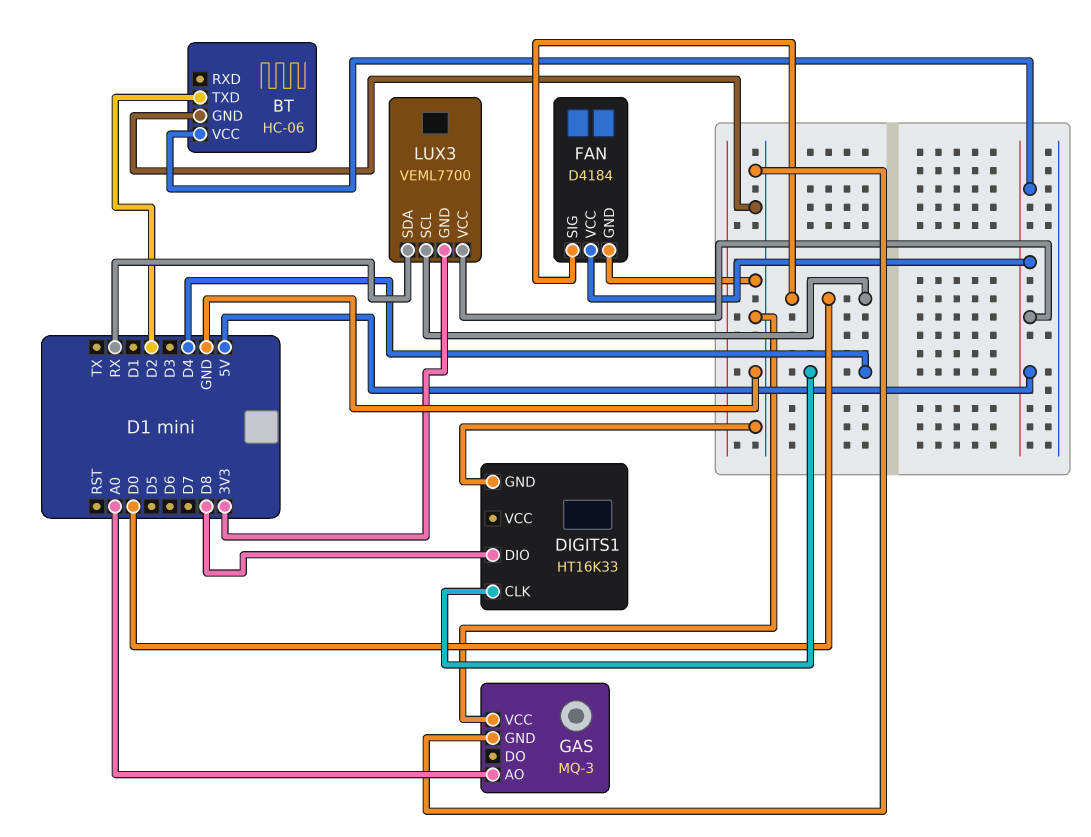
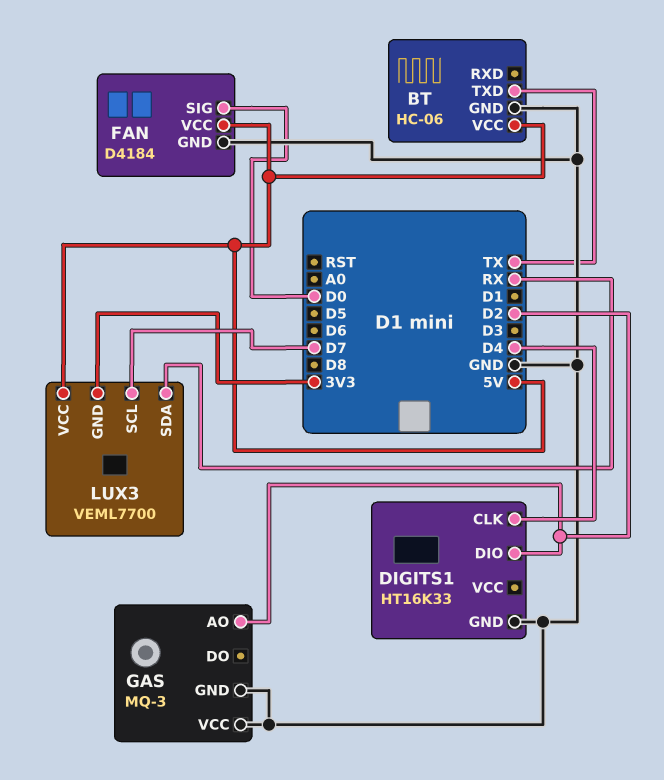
BT pin TXD: D2 -> TX
DIGITS1 pin DIO: D8 -> D2
GAS pin AO: A0 -> D2
LUX3 pin SCL: D0 -> D7

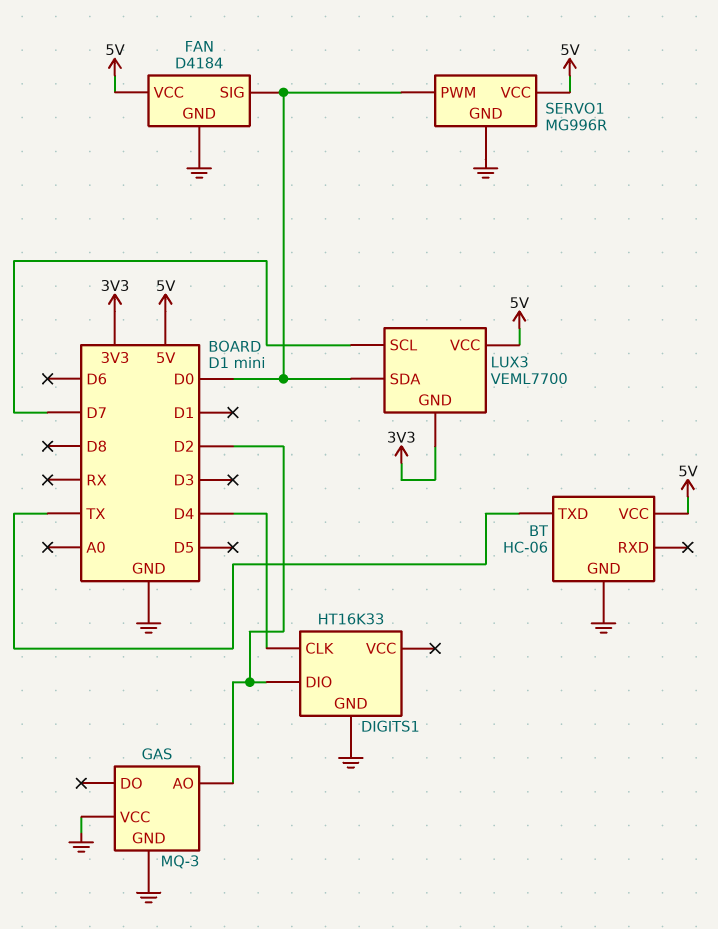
LUX3 pin SDA: RX -> D0
SERVO1: none -> MG996R
SERVO1 pin GND: none -> GND
SERVO1 pin PWM: none -> D0
SERVO1 pin VCC: none -> 5V

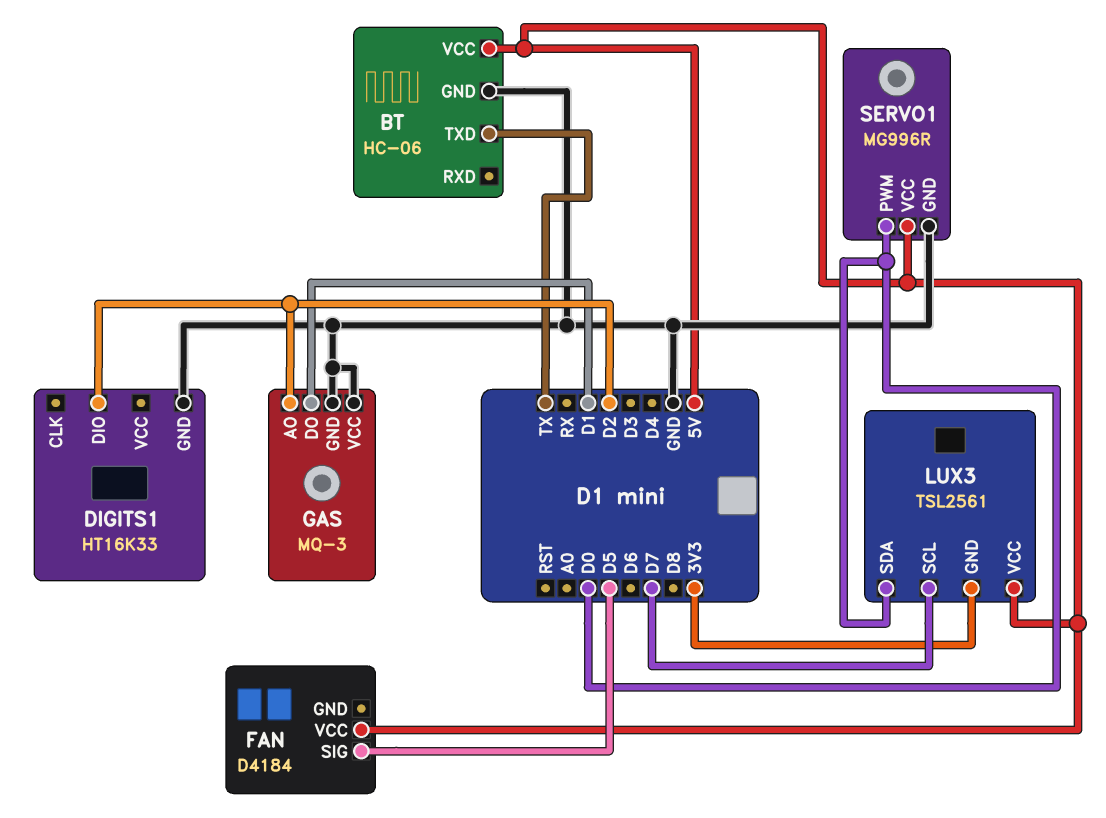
DIGITS1 pin CLK: D4 -> none
FAN pin GND: GND -> none
FAN pin SIG: D0 -> D5
GAS pin DO: none -> D1
LUX3: VEML7700 -> TSL2561

